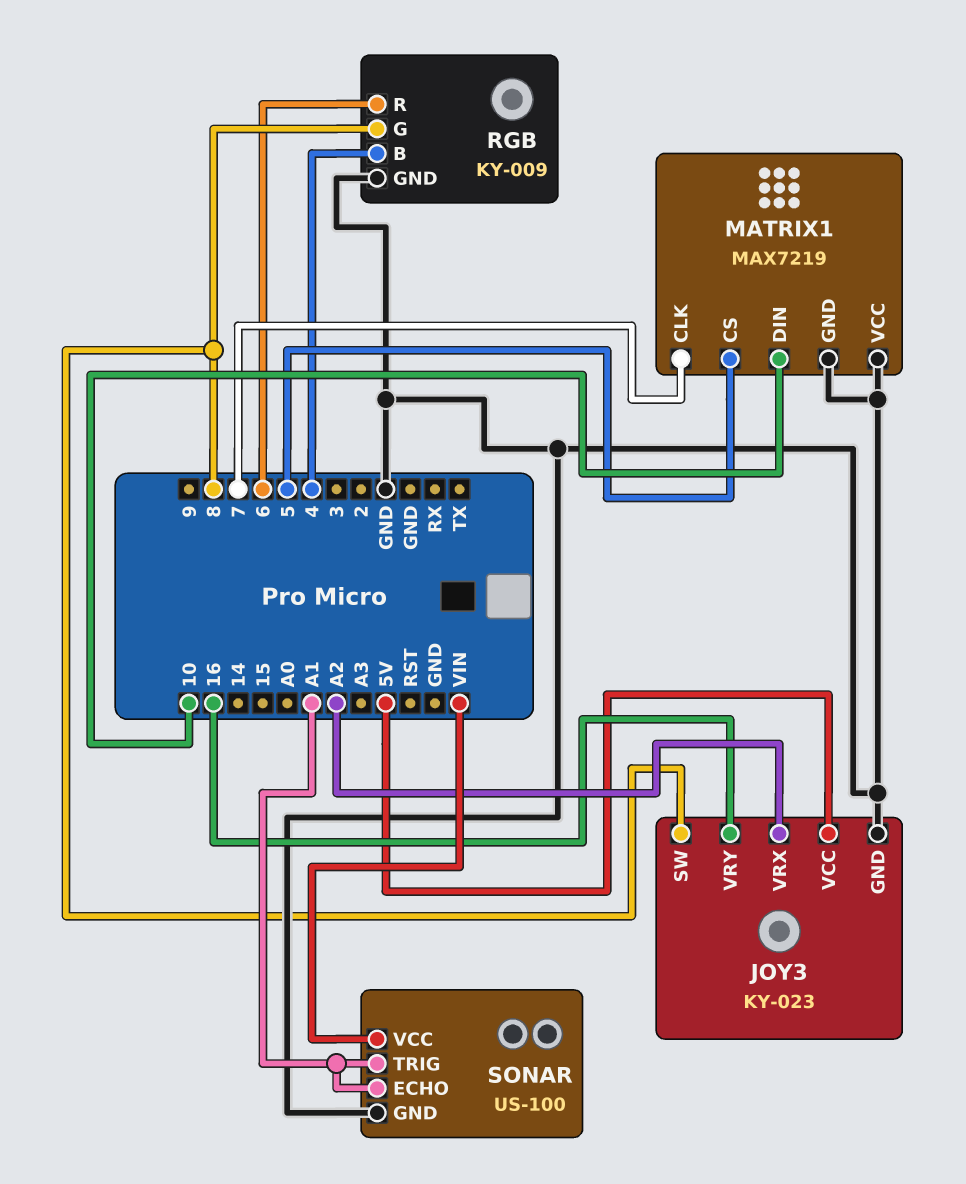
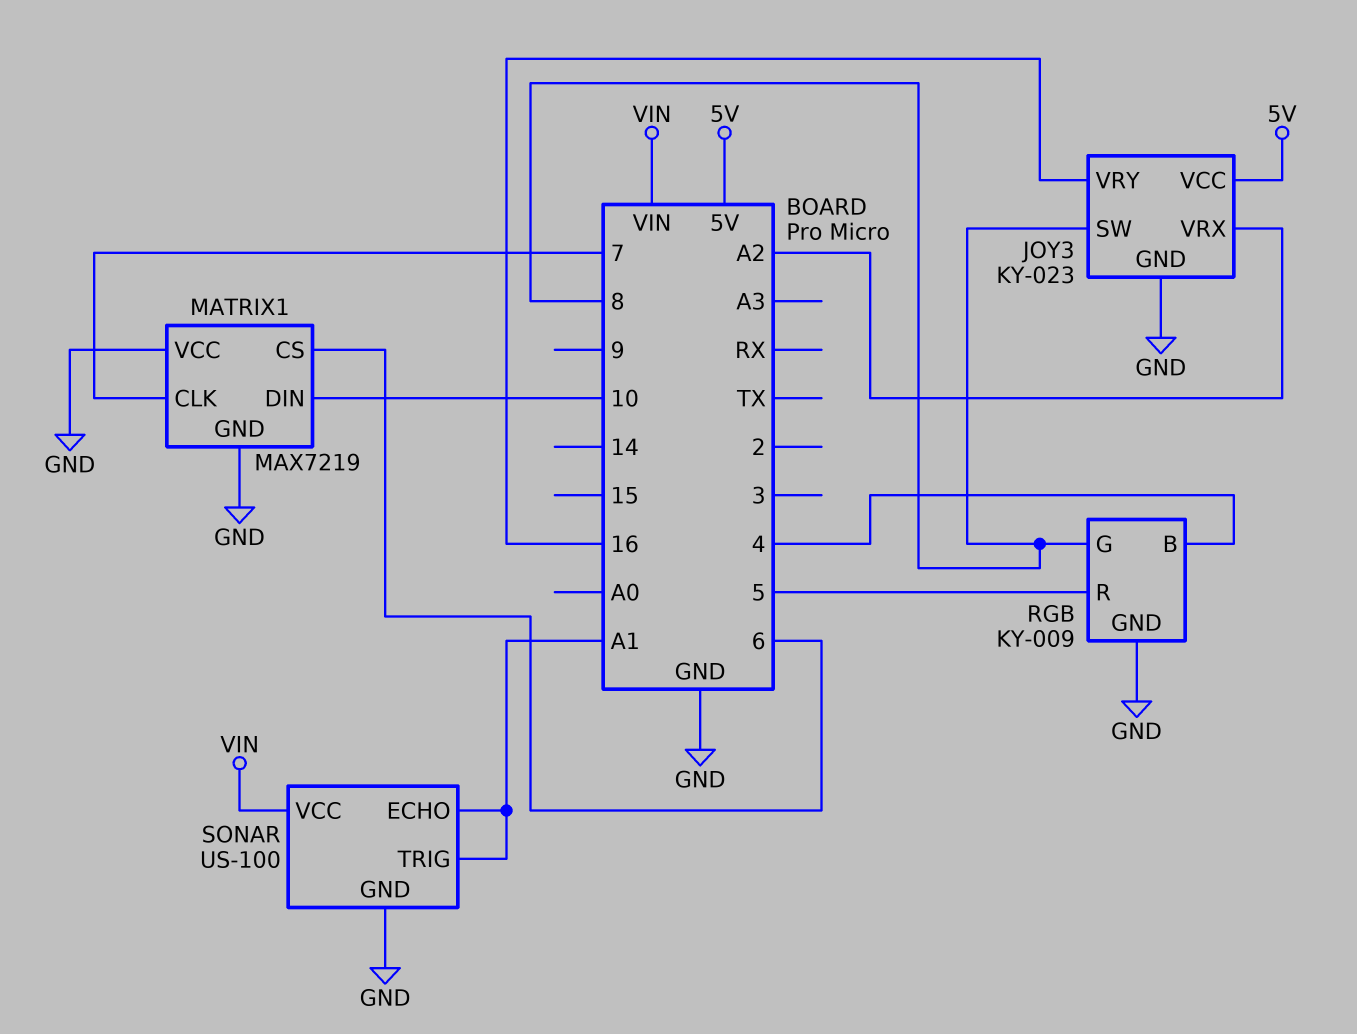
MATRIX1 pin CS: 5 -> 6
RGB pin R: 6 -> 5

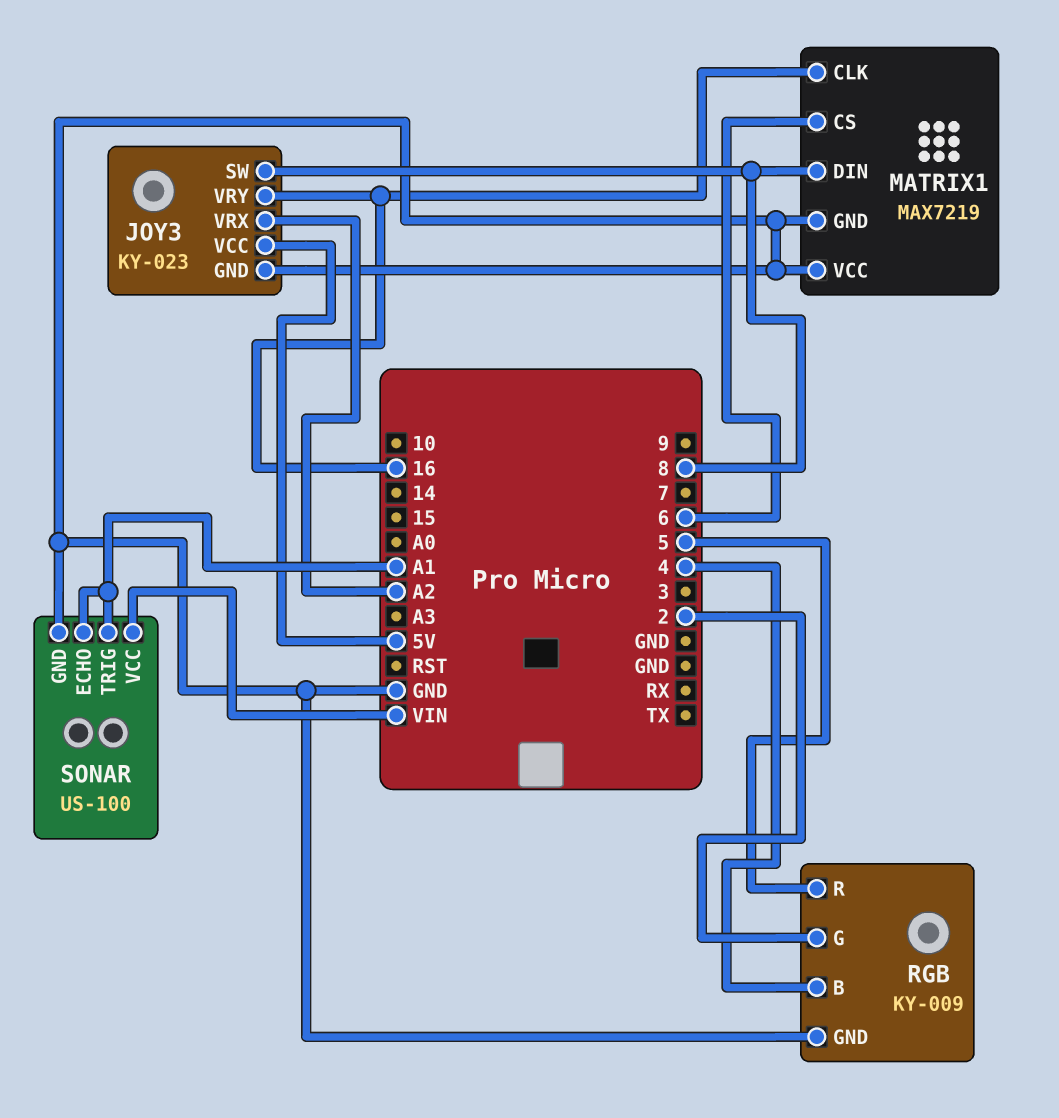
MATRIX1 pin CLK: 7 -> 16
MATRIX1 pin DIN: 10 -> 8
RGB pin G: 8 -> 2

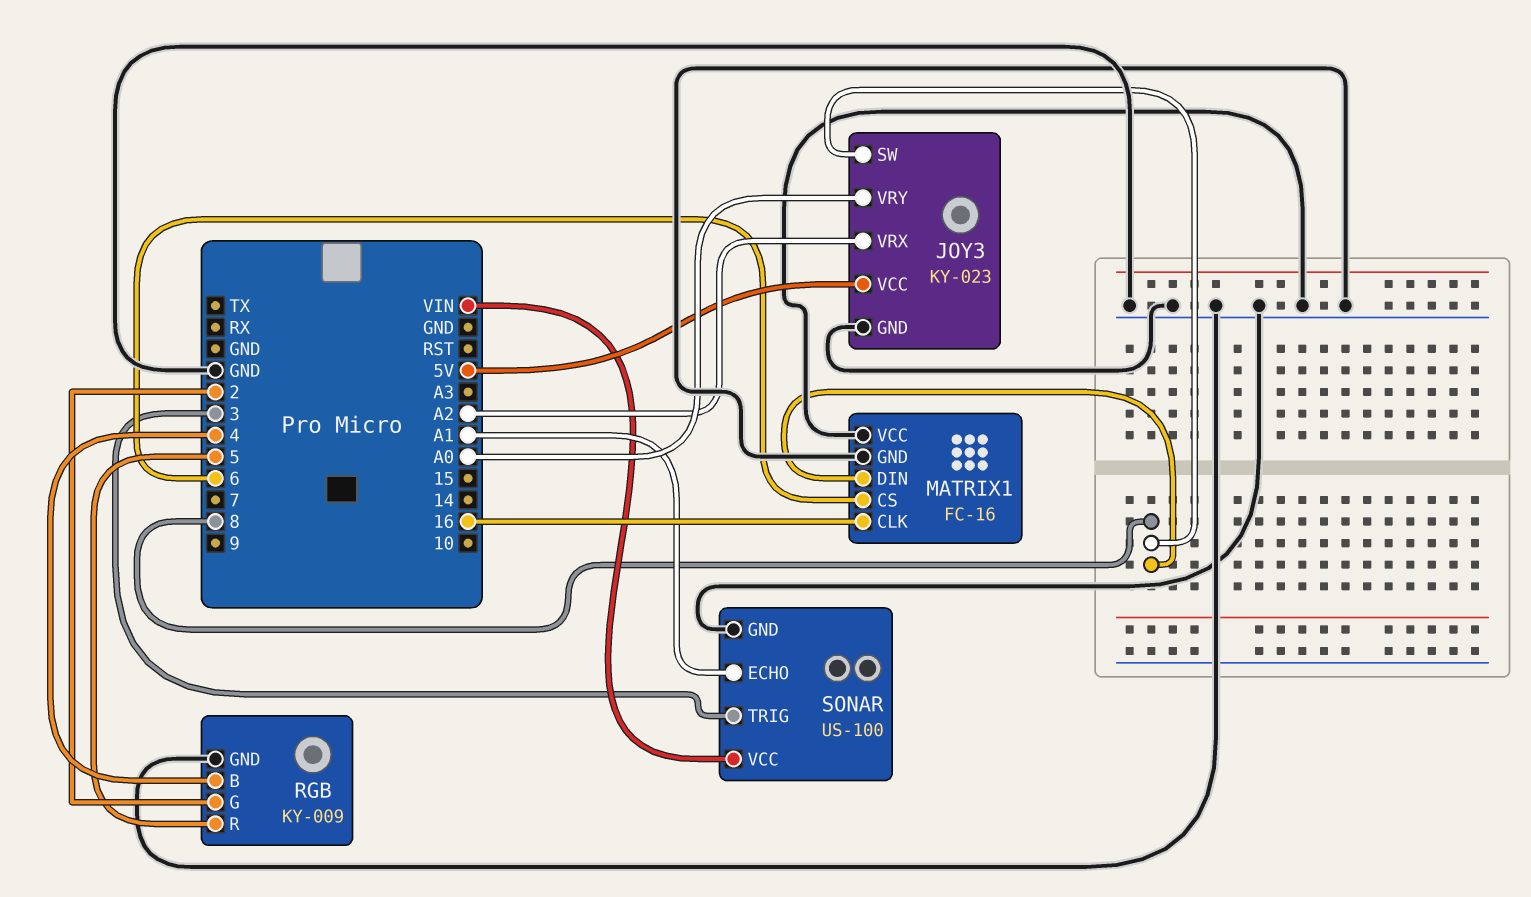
JOY3 pin VRY: 16 -> A0
MATRIX1: MAX7219 -> FC-16
SONAR pin TRIG: A1 -> 3

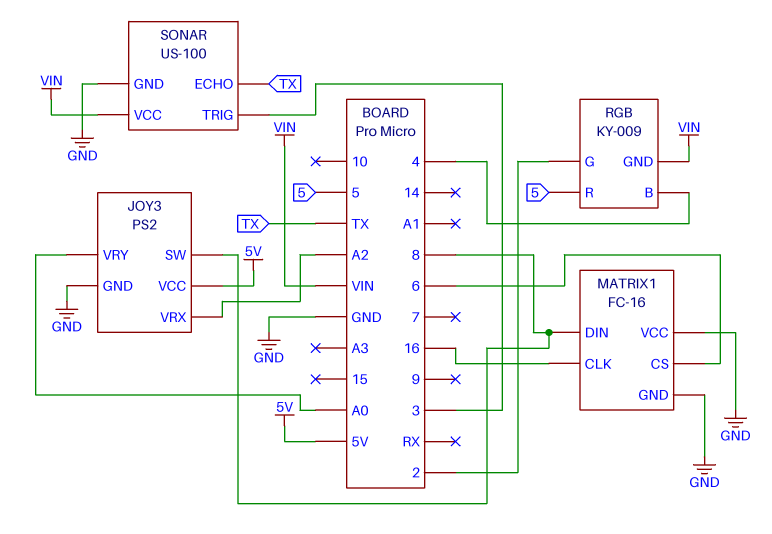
JOY3: KY-023 -> PS2
RGB pin GND: GND -> VIN
SONAR pin ECHO: A1 -> TX

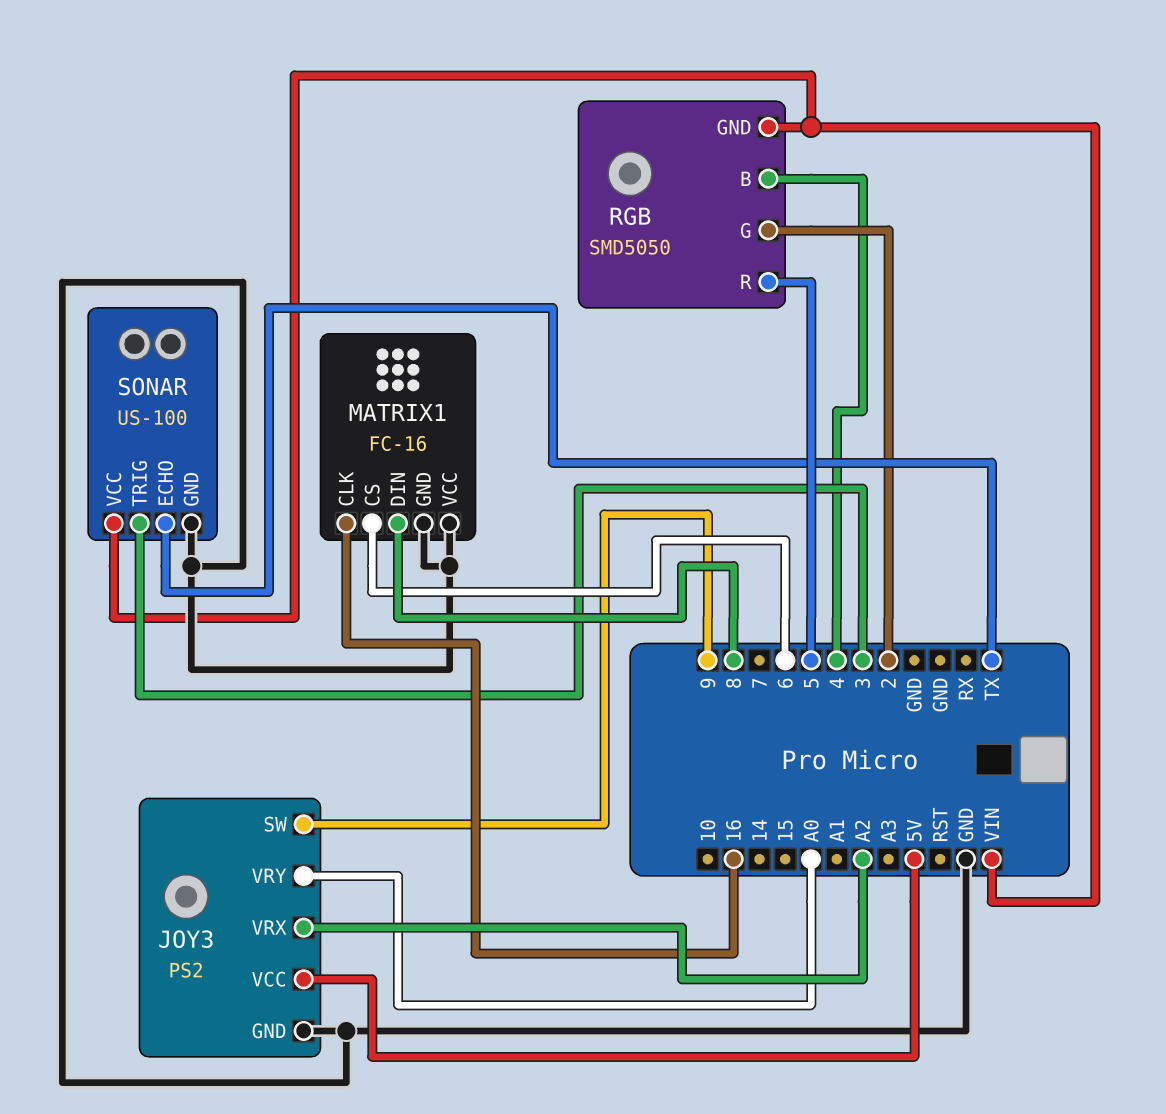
JOY3 pin SW: 8 -> 9
RGB: KY-009 -> SMD5050

